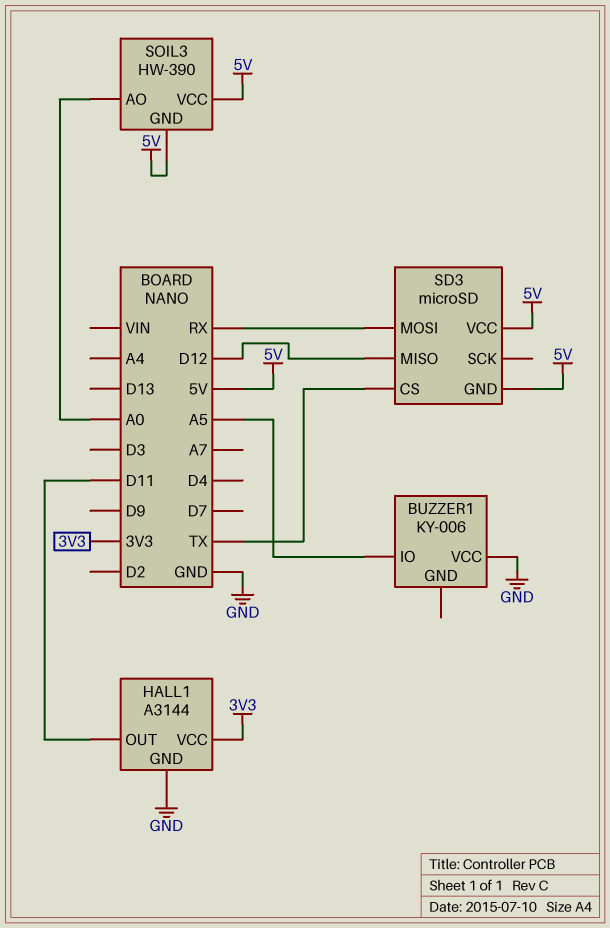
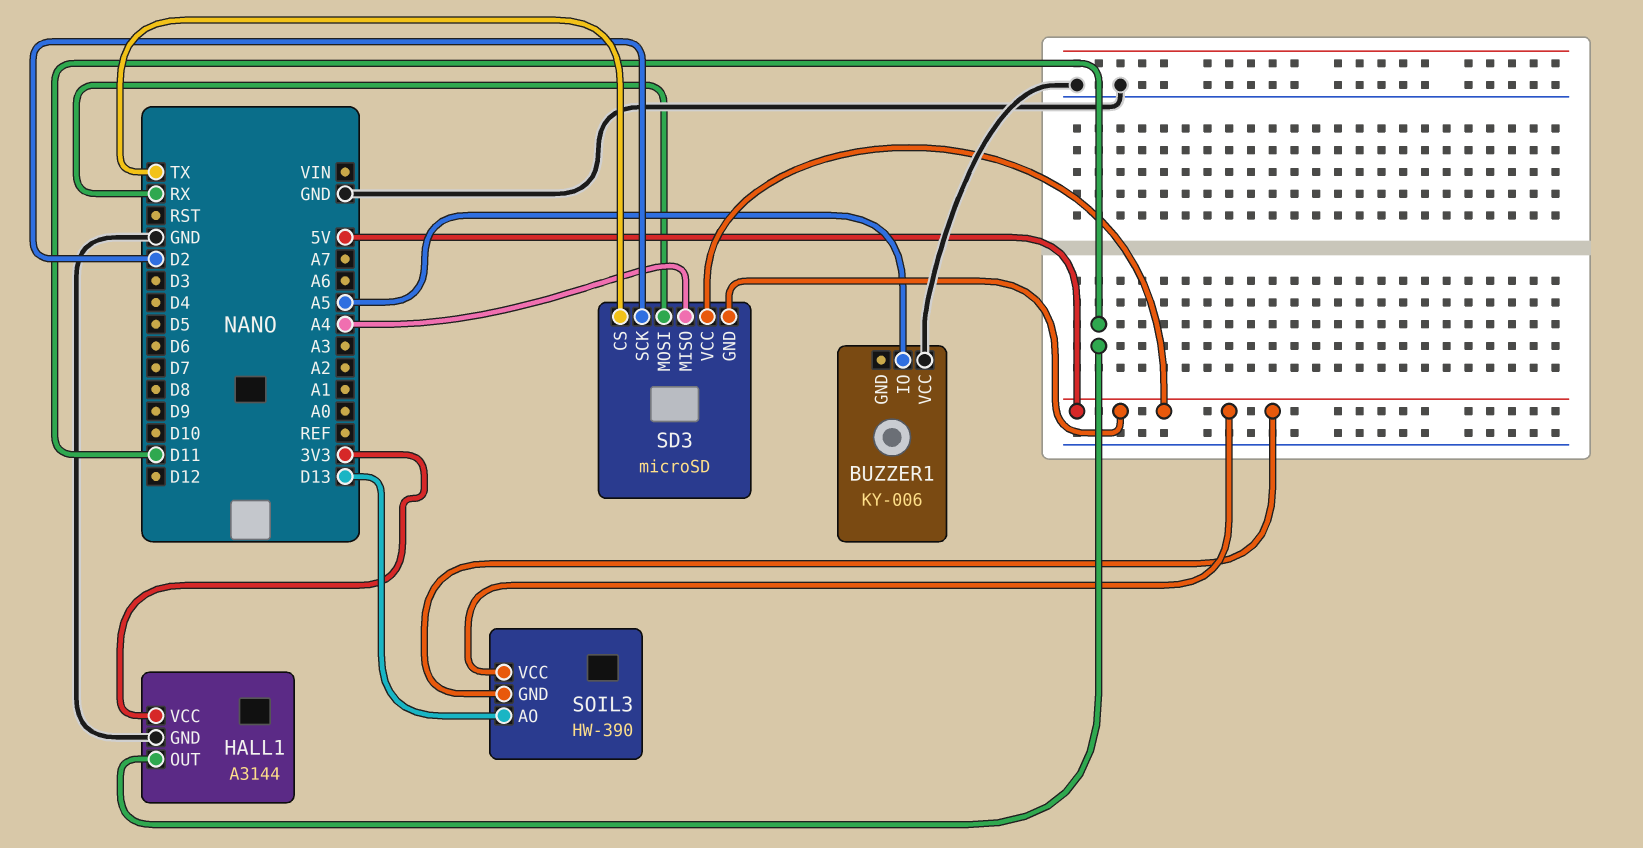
SD3 pin MISO: D12 -> A4
SD3 pin SCK: none -> D2
SOIL3 pin AO: A0 -> D13

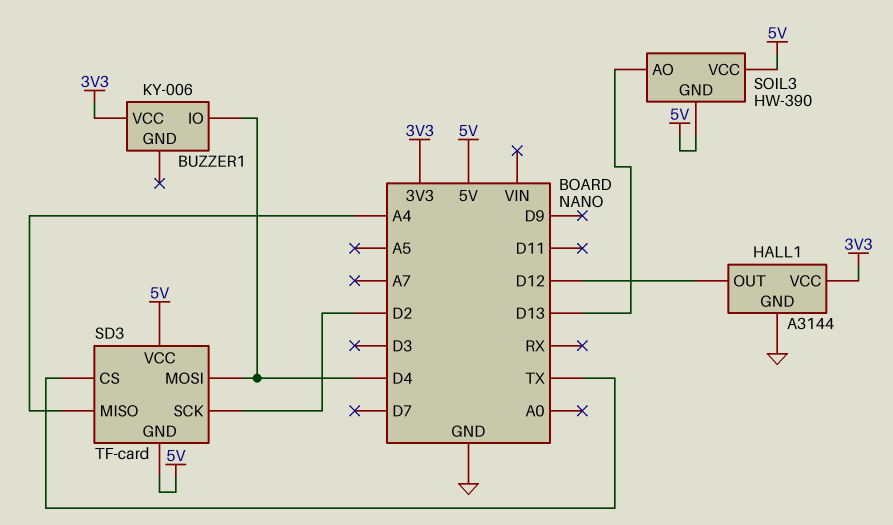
BUZZER1 pin IO: A5 -> D4
BUZZER1 pin VCC: GND -> 3V3
HALL1 pin OUT: D11 -> D12
SD3: microSD -> TF-card
SD3 pin MOSI: RX -> D4

